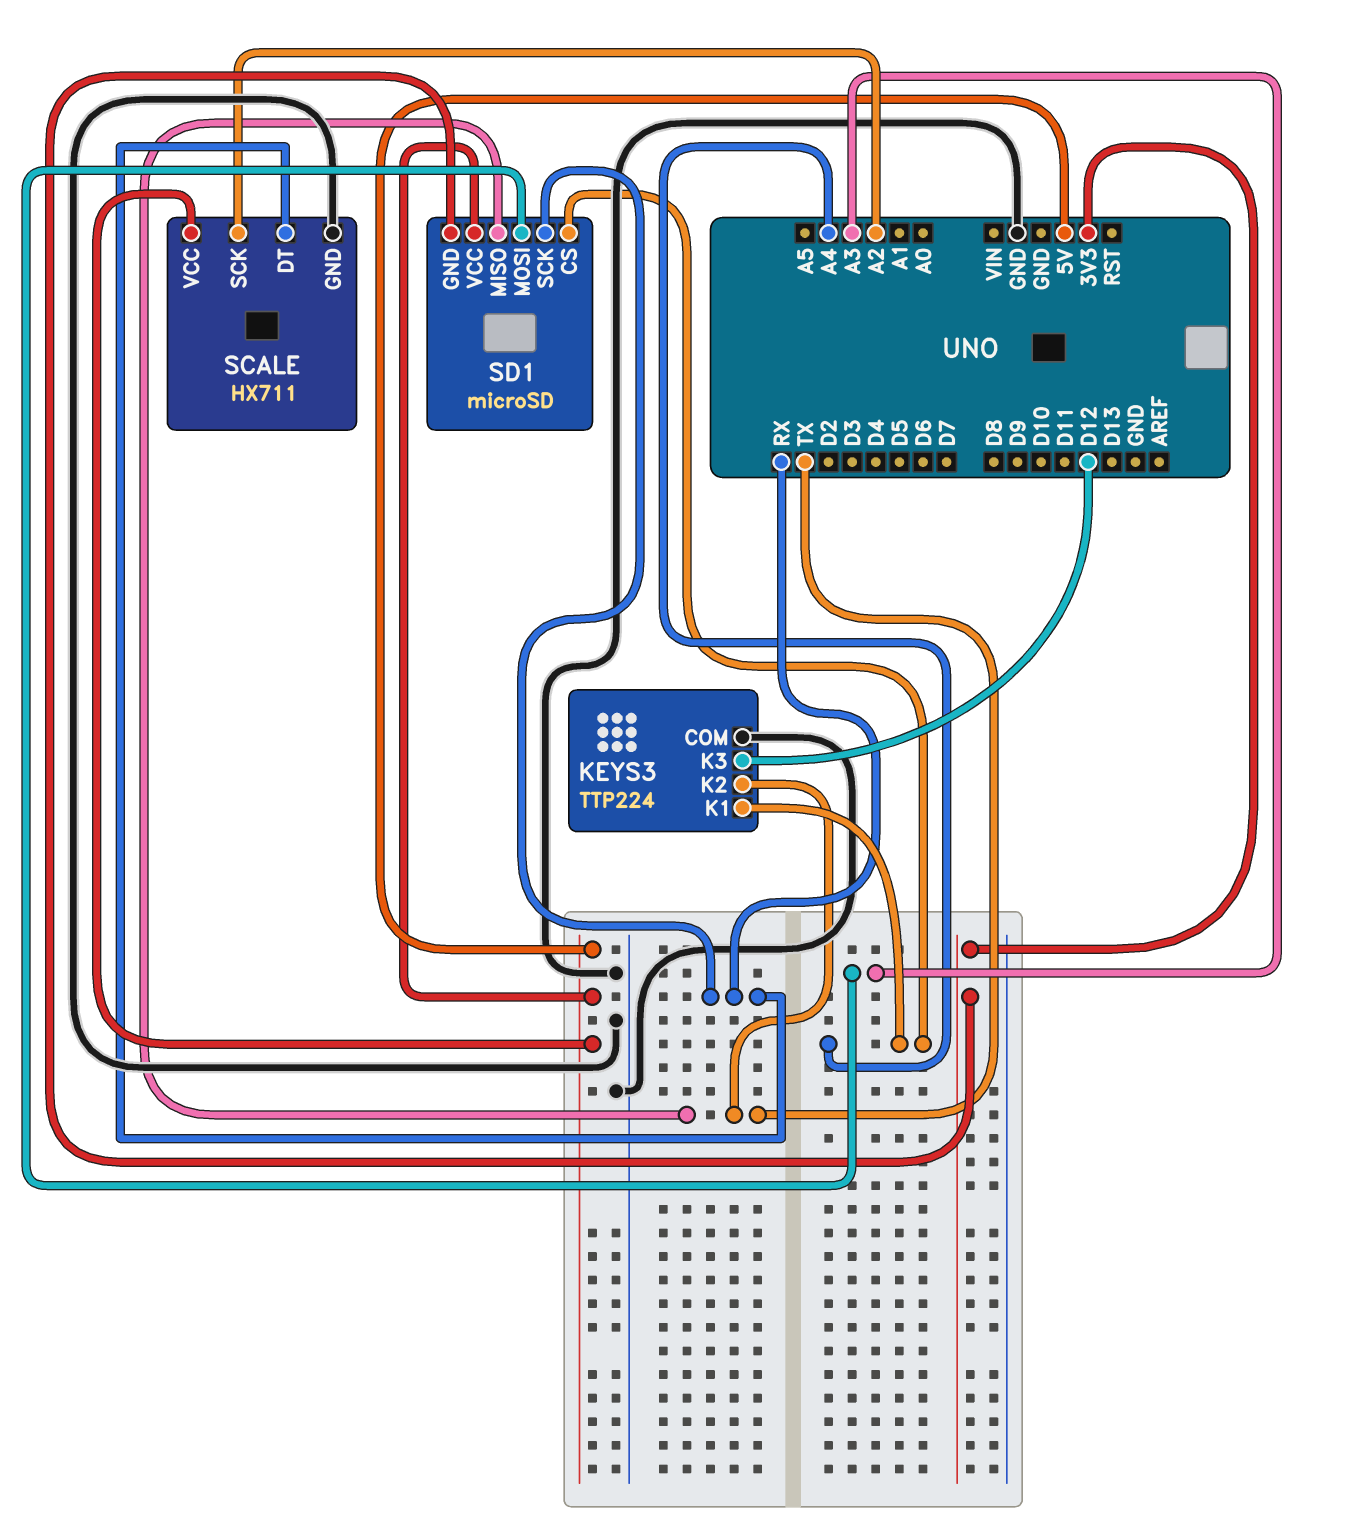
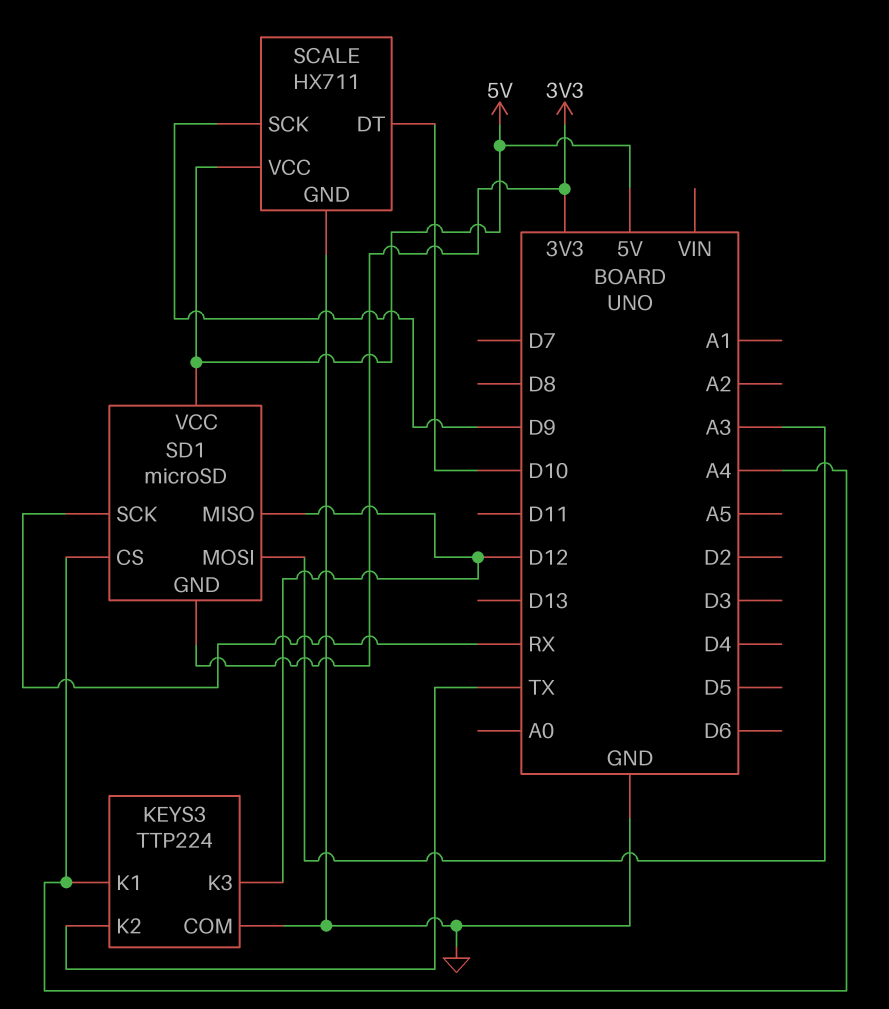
SCALE pin DT: RX -> D10
SCALE pin SCK: A2 -> D9
SD1 pin MISO: TX -> D12

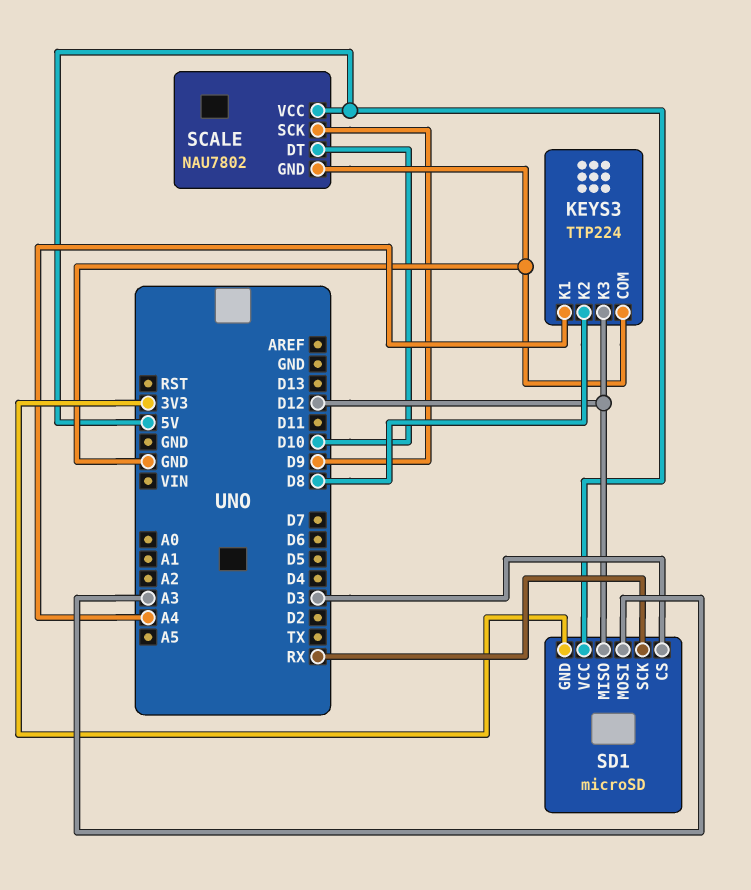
KEYS3 pin K2: TX -> D8
SCALE: HX711 -> NAU7802
SD1 pin CS: A4 -> D3

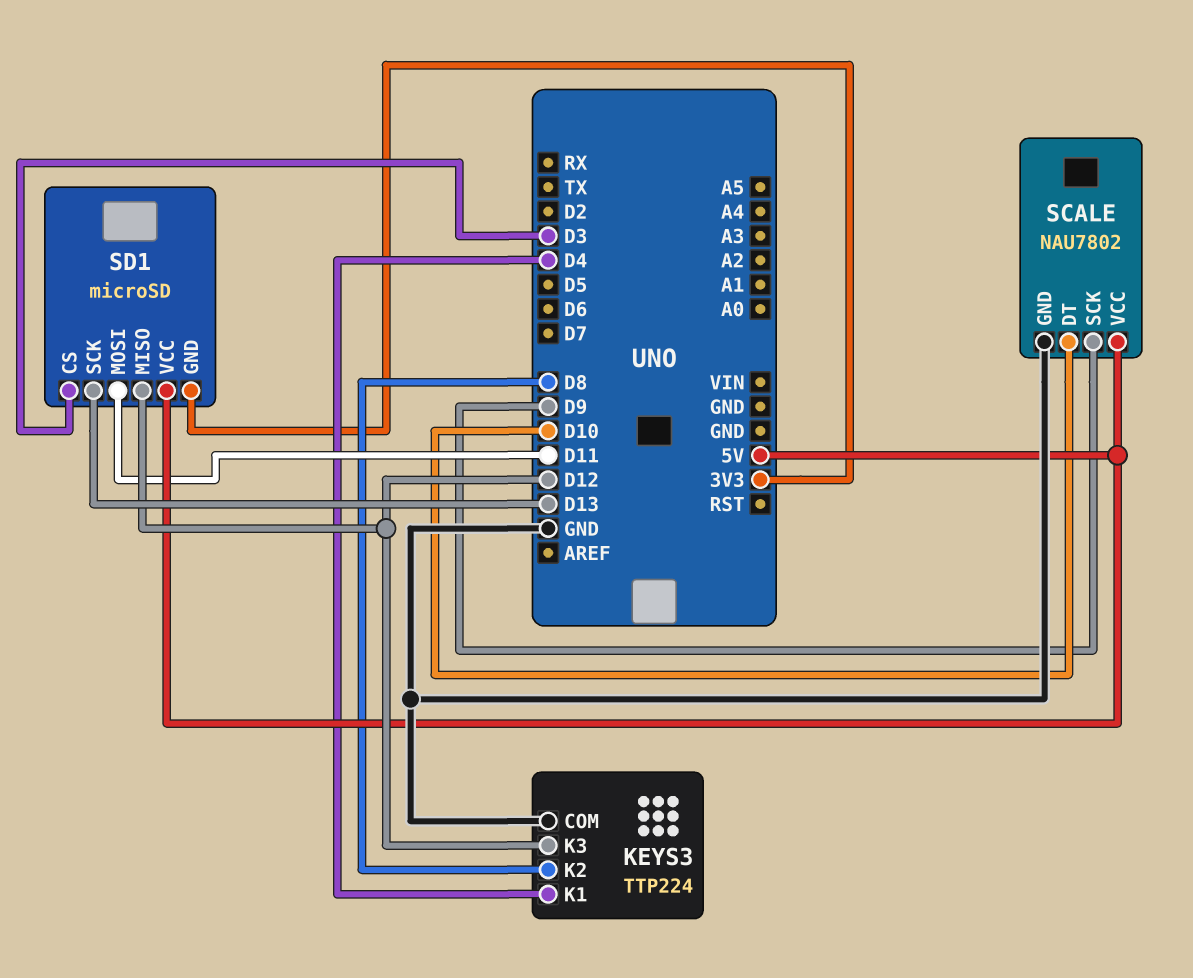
KEYS3 pin K1: A4 -> D4
SD1 pin MOSI: A3 -> D11
SD1 pin SCK: RX -> D13

